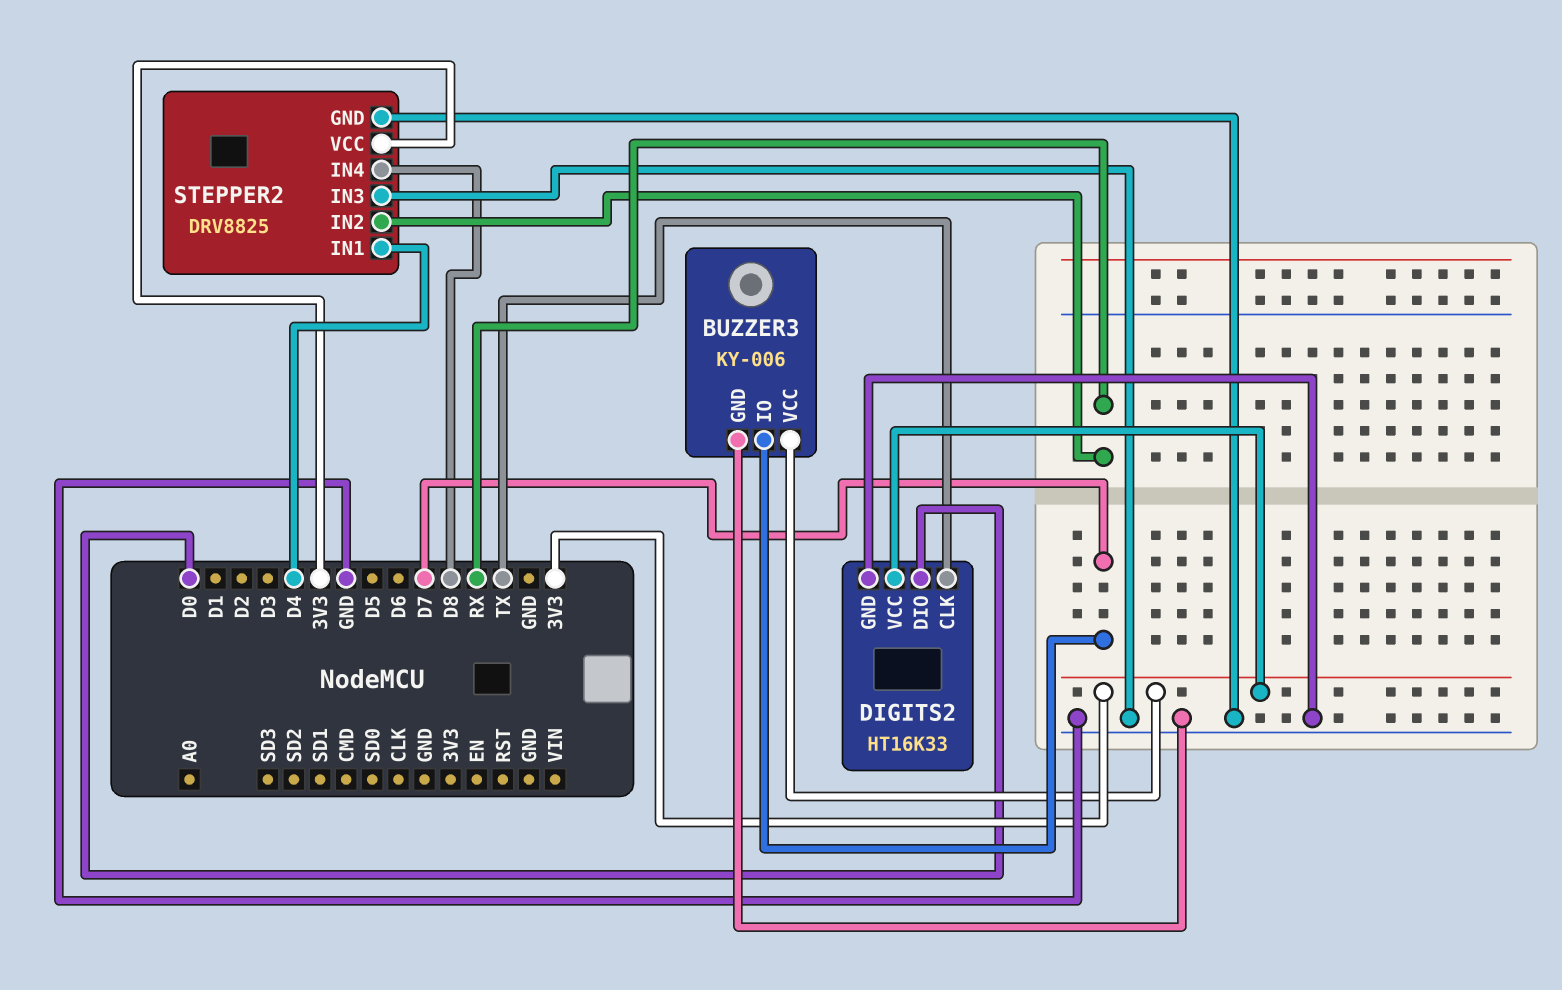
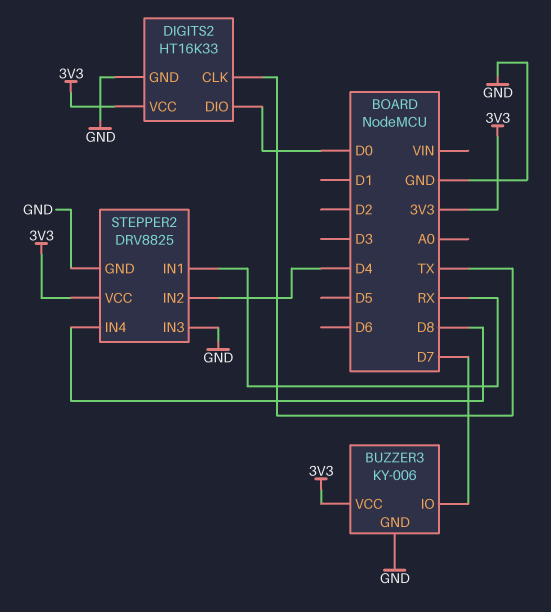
STEPPER2 pin IN1: D4 -> RX
STEPPER2 pin IN2: RX -> D4

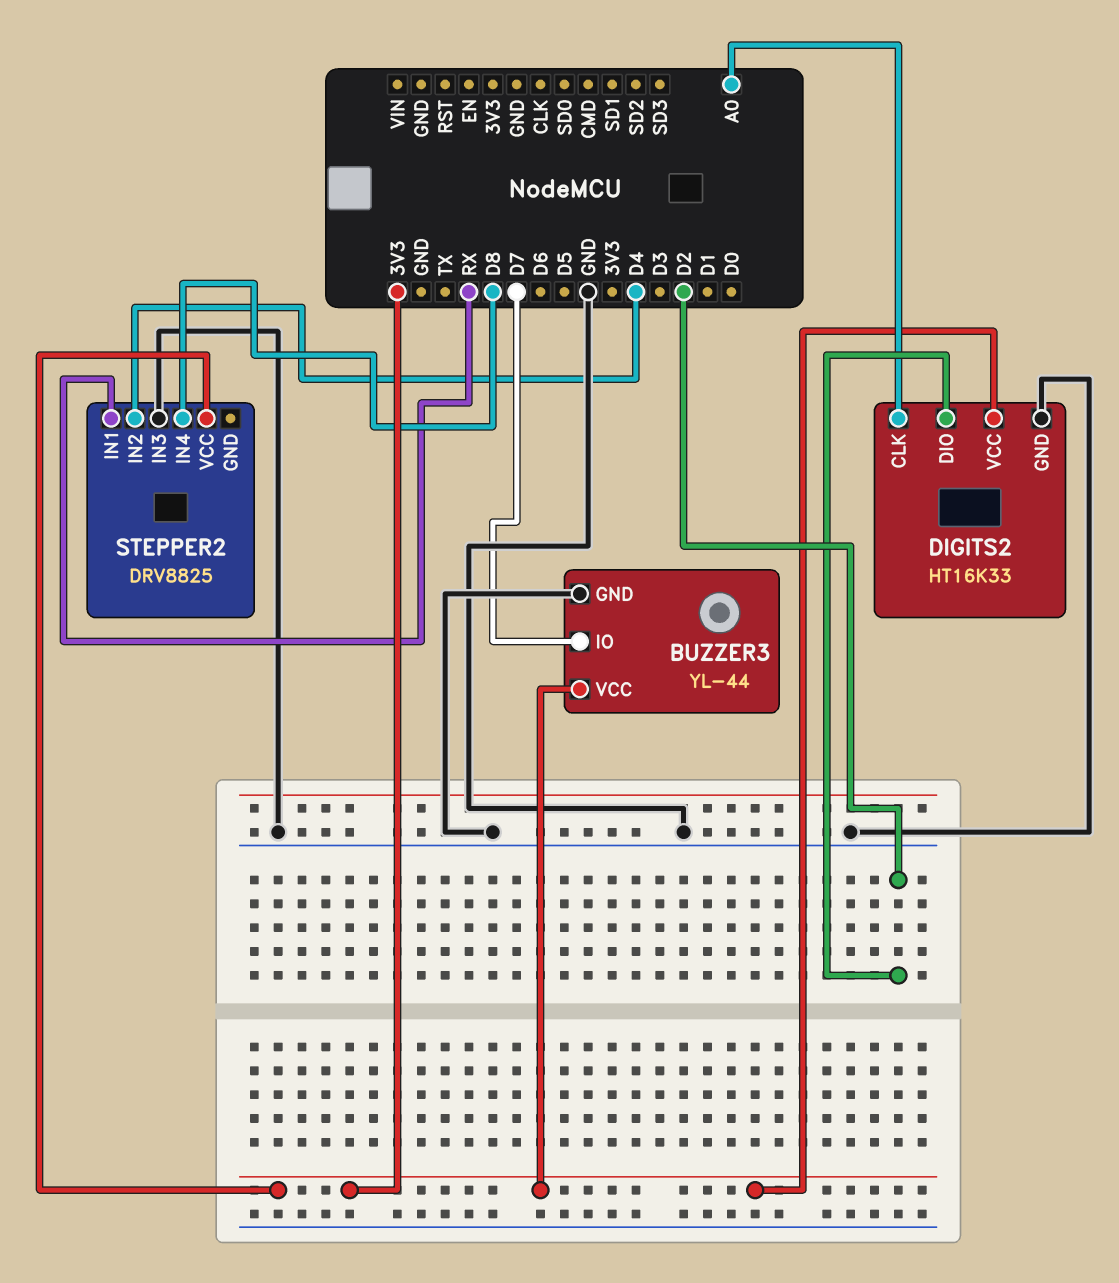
BUZZER3: KY-006 -> YL-44
DIGITS2 pin CLK: TX -> A0
DIGITS2 pin DIO: D0 -> D2
STEPPER2 pin GND: GND -> none

